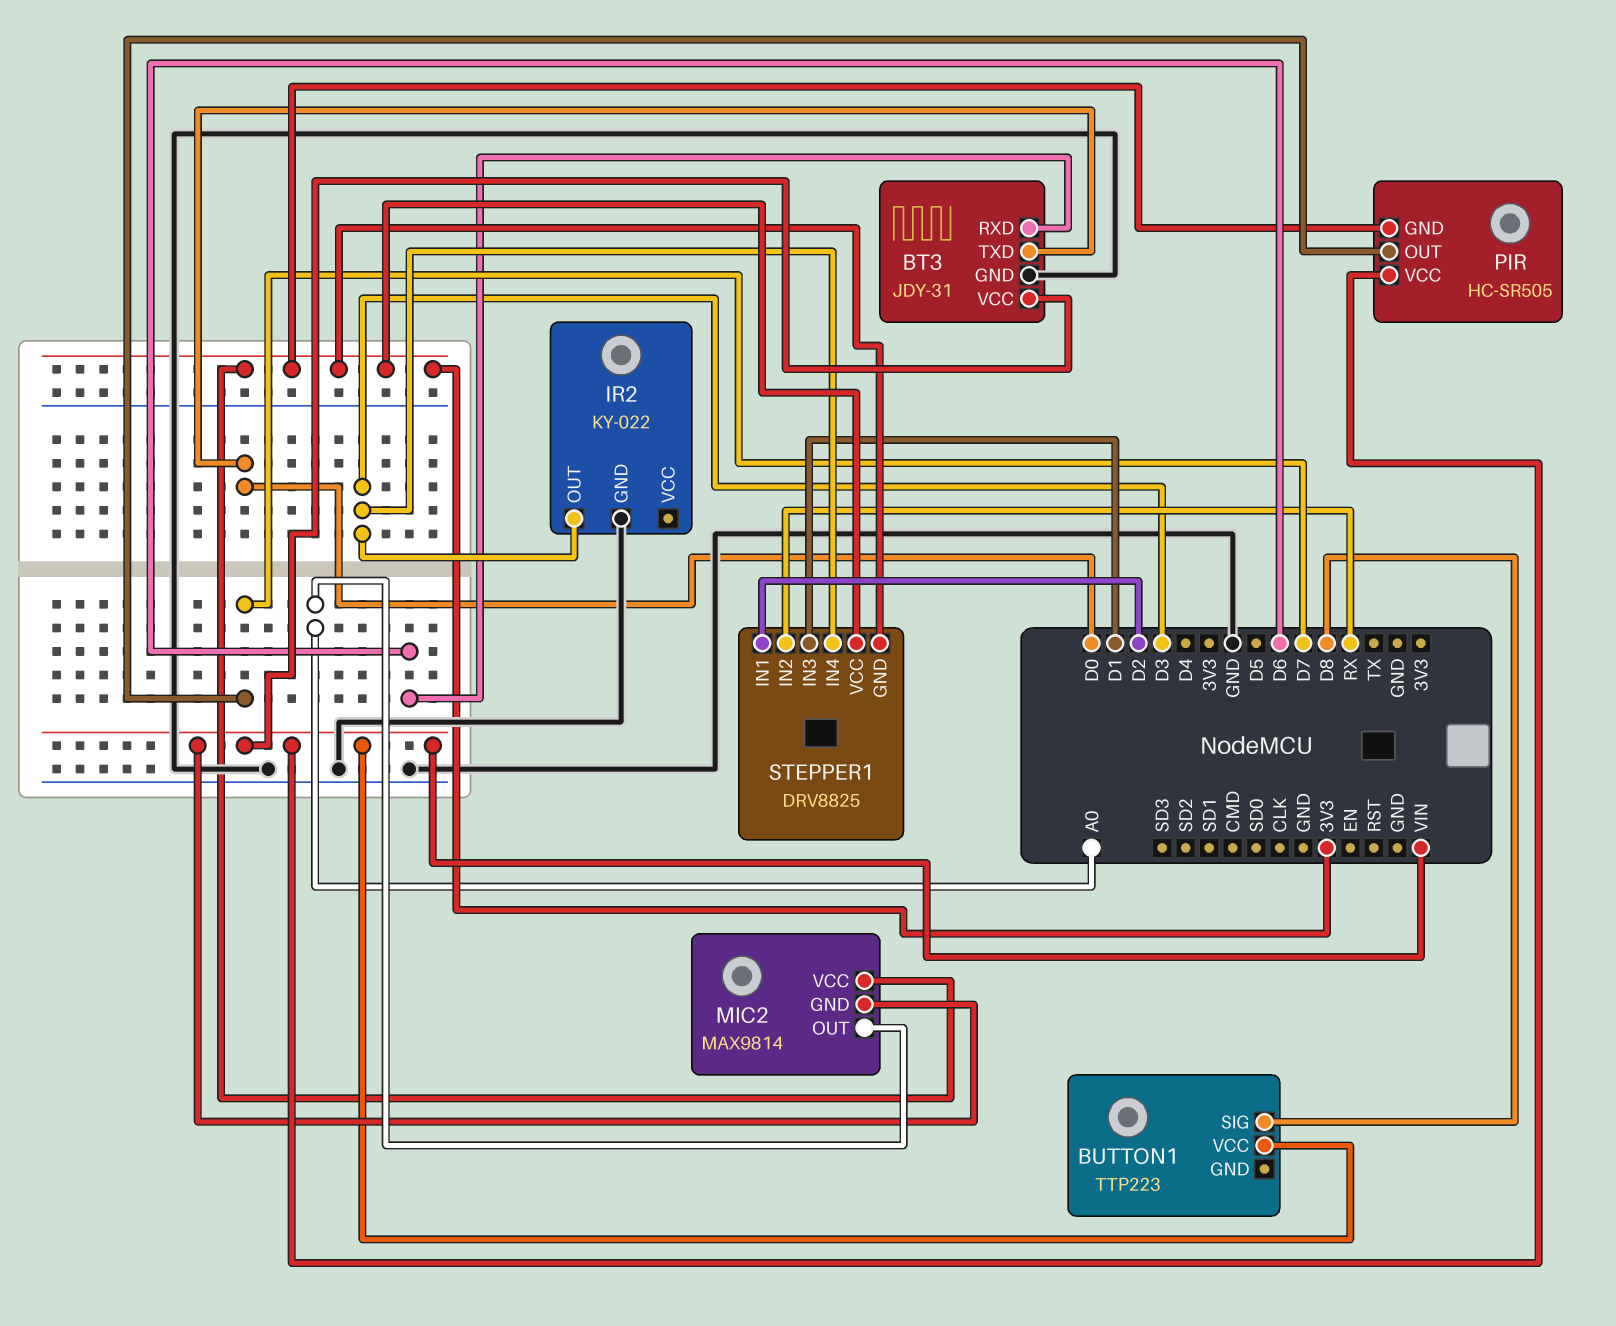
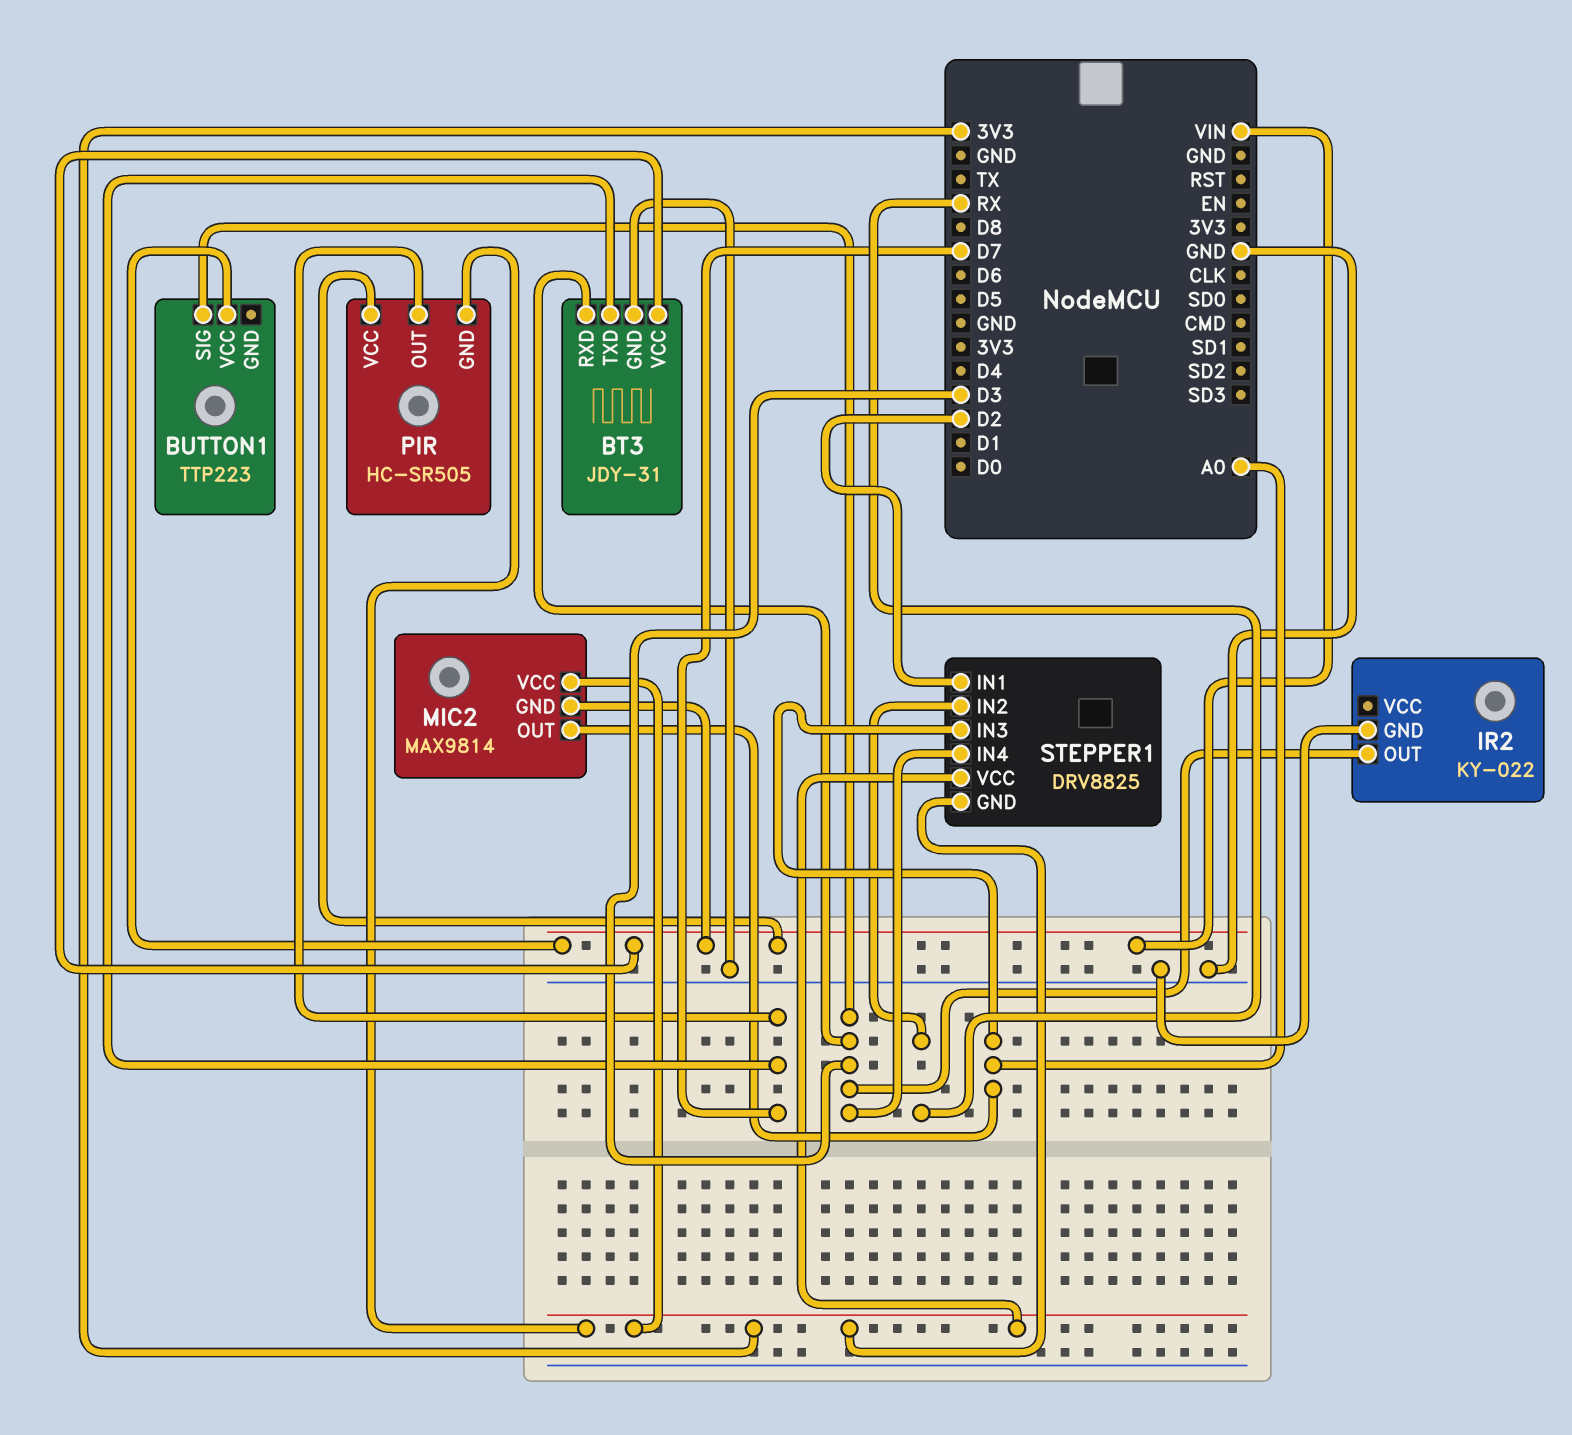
BT3 pin RXD: D6 -> D3
BT3 pin TXD: D0 -> D7
BUTTON1 pin SIG: D8 -> D3
STEPPER1 pin IN3: D1 -> A0

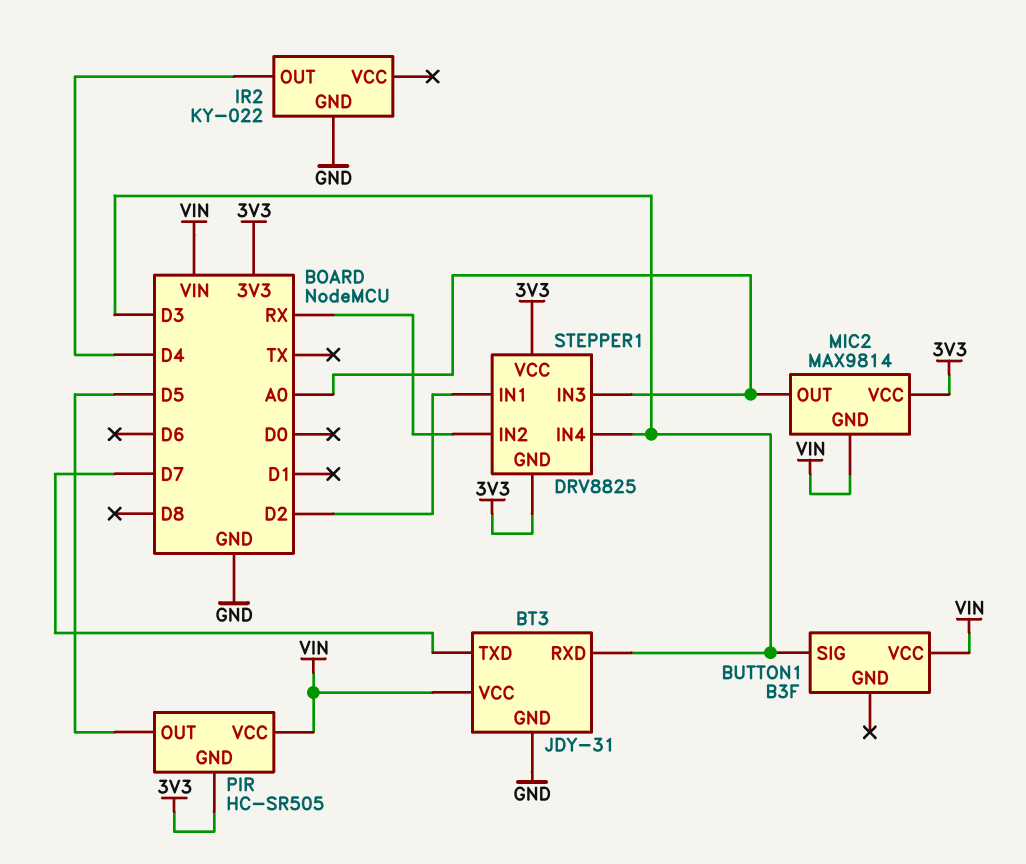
BUTTON1: TTP223 -> B3F
IR2 pin OUT: D3 -> D4
PIR pin OUT: D7 -> D5

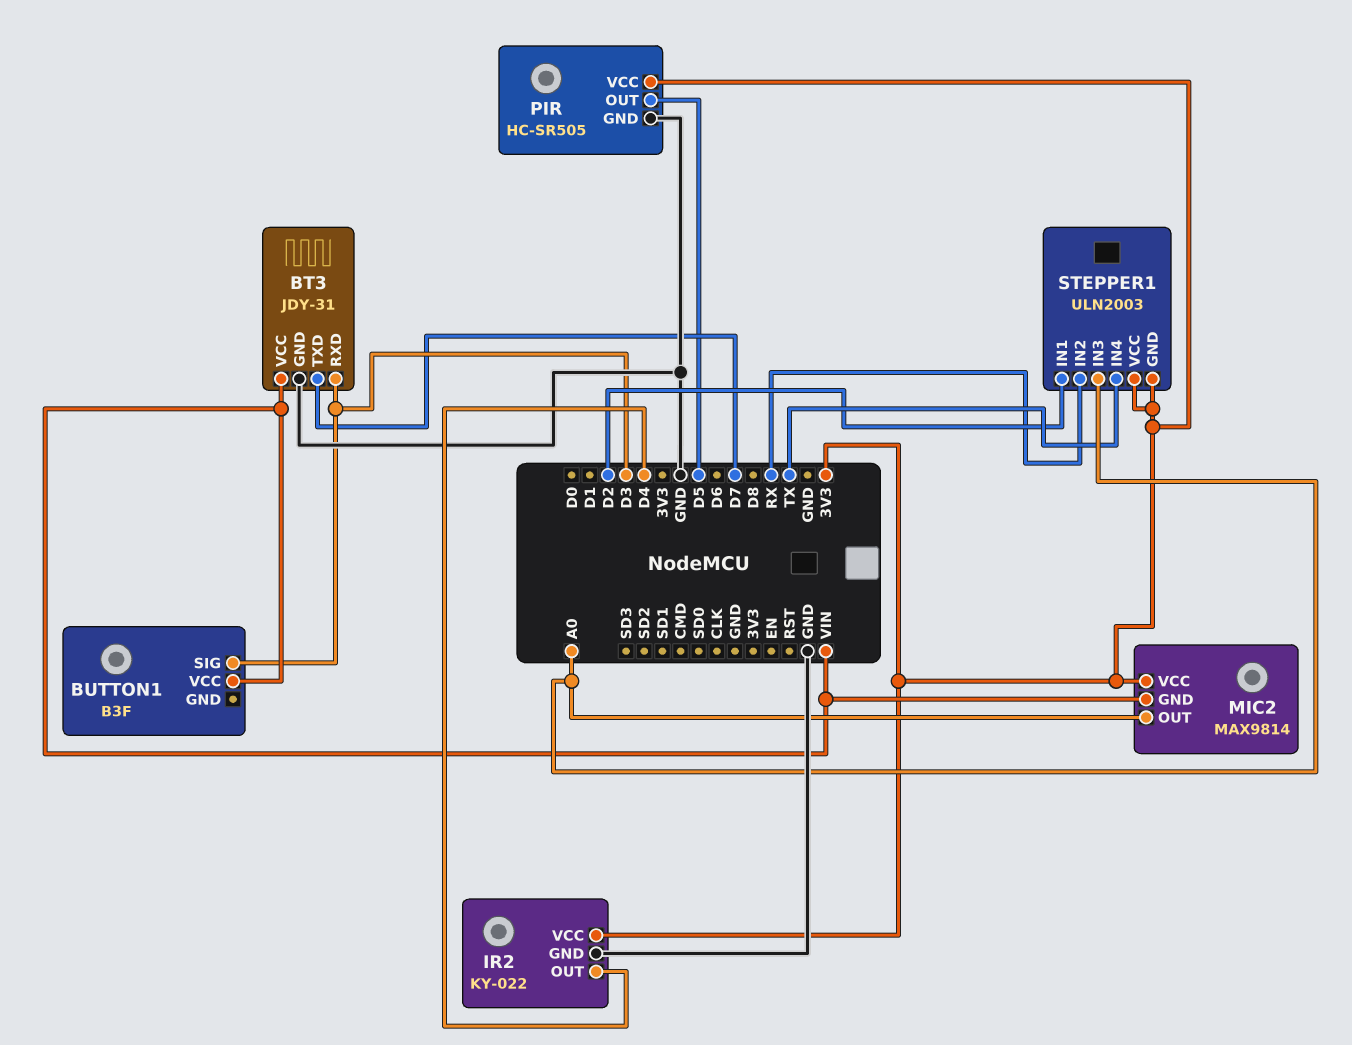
IR2 pin VCC: none -> 3V3
PIR pin GND: 3V3 -> GND
PIR pin VCC: VIN -> 3V3
STEPPER1: DRV8825 -> ULN2003
STEPPER1 pin IN4: D3 -> TX

